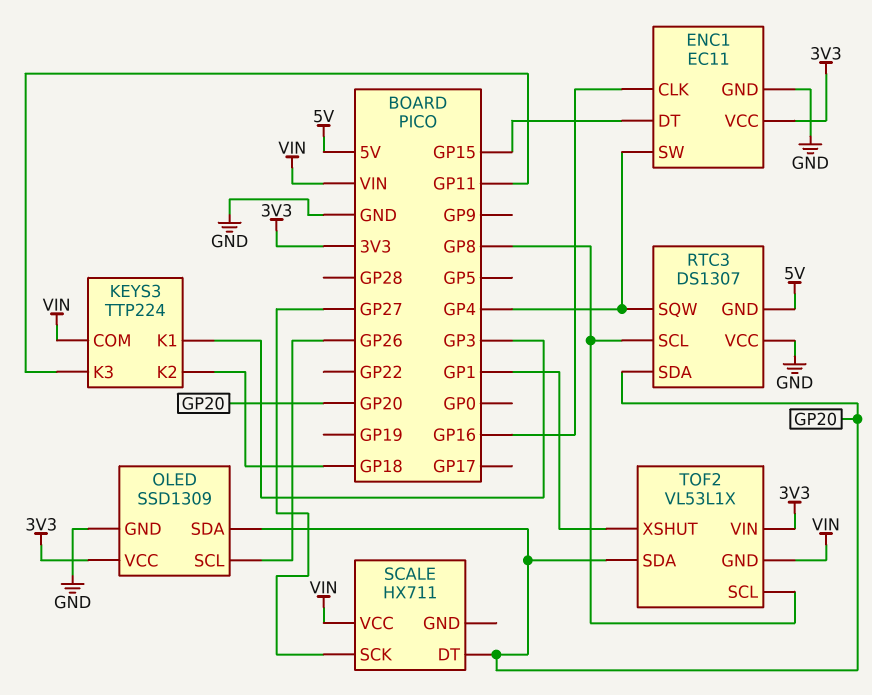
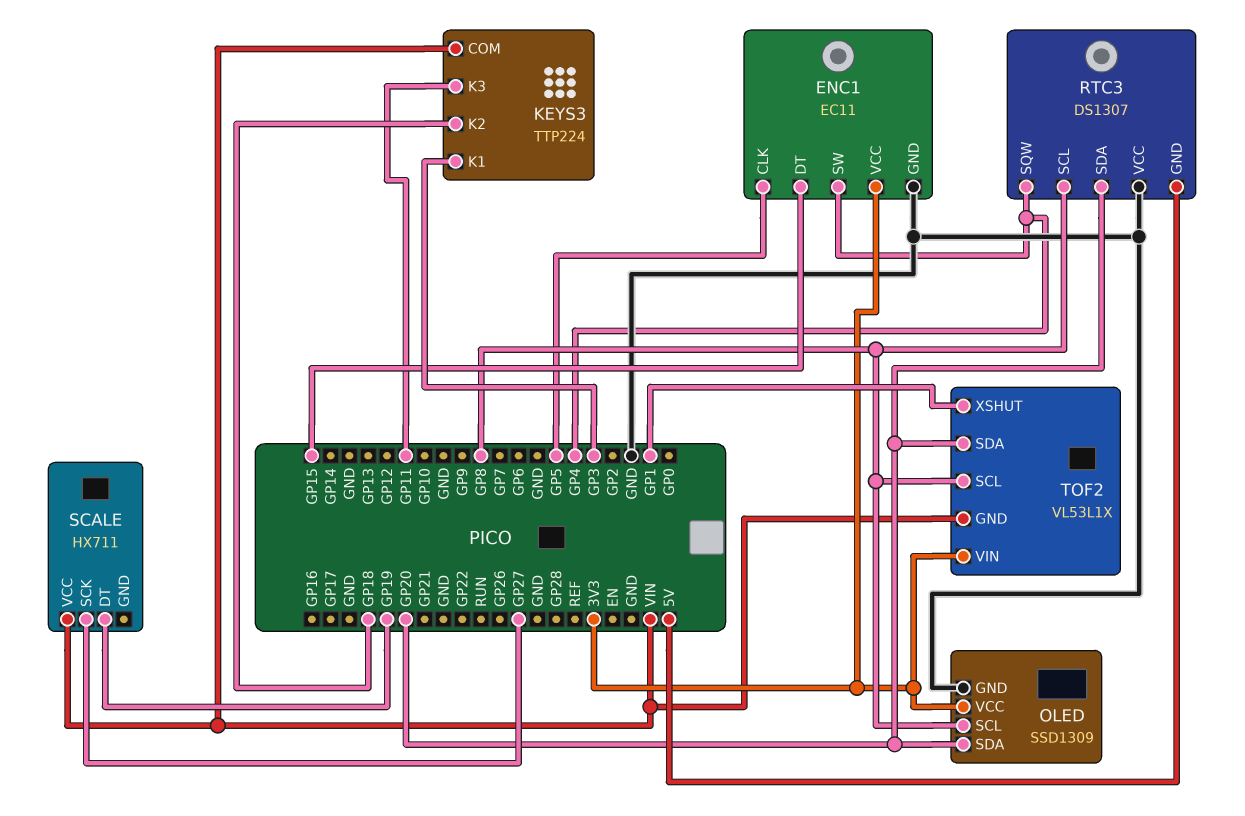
ENC1 pin CLK: GP16 -> GP5
OLED pin SCL: GP26 -> GP8
SCALE pin DT: GP20 -> GP19

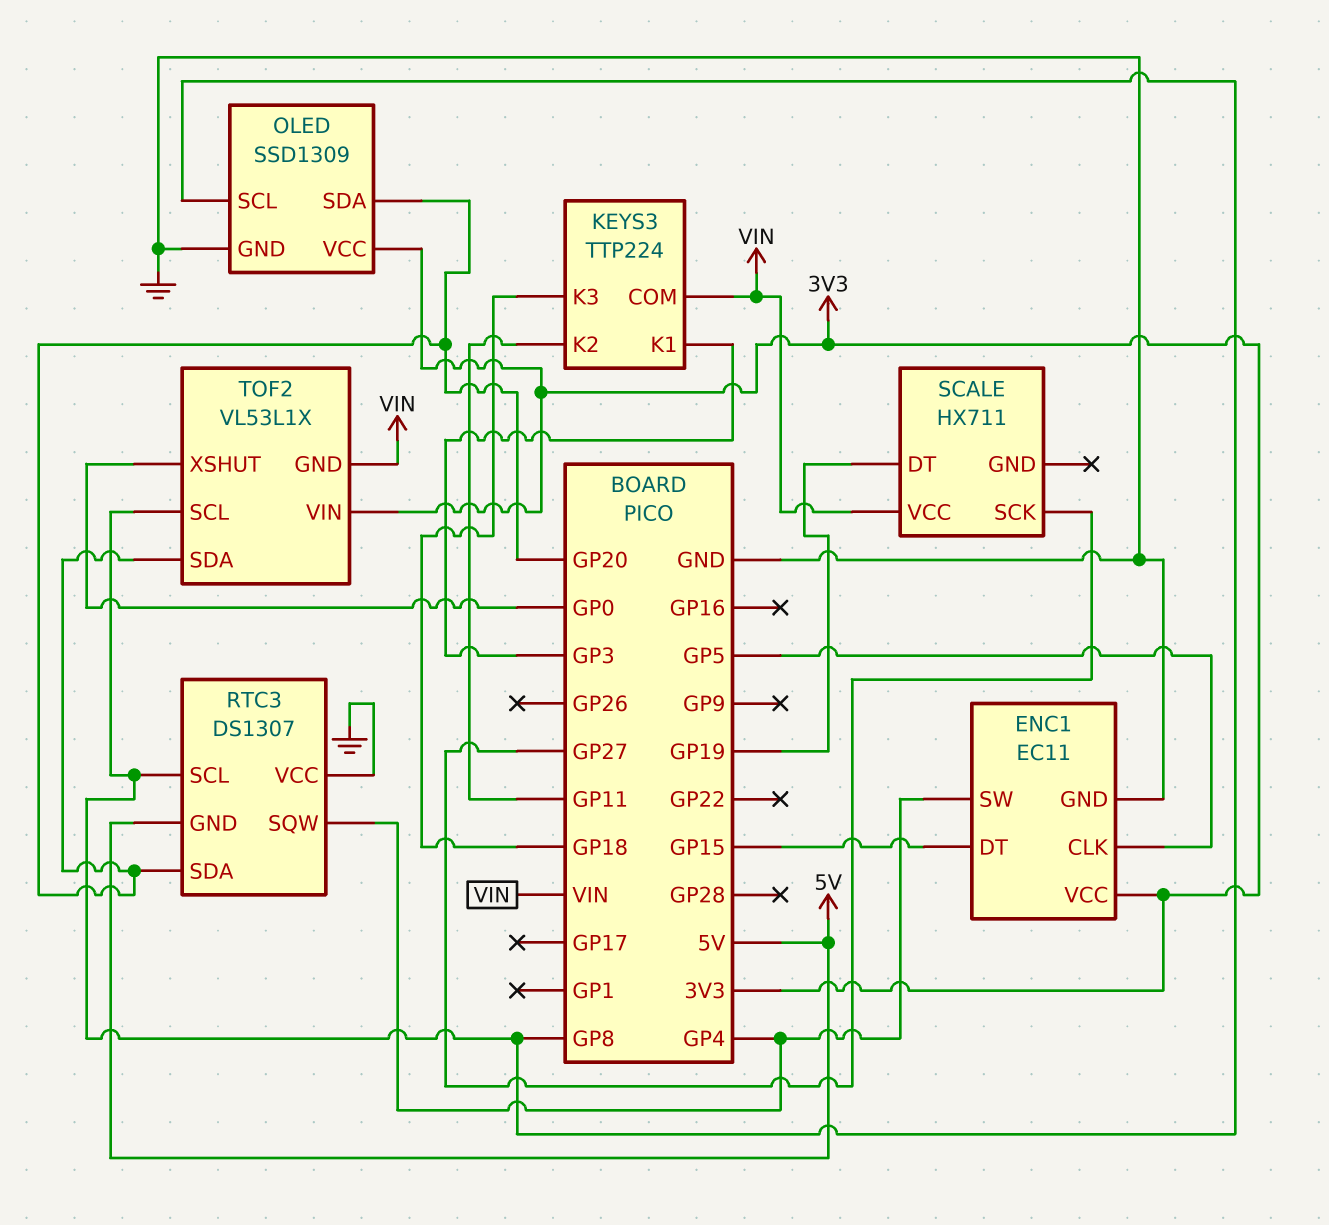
KEYS3 pin K2: GP18 -> GP11
KEYS3 pin K3: GP11 -> GP18
TOF2 pin XSHUT: GP1 -> GP0

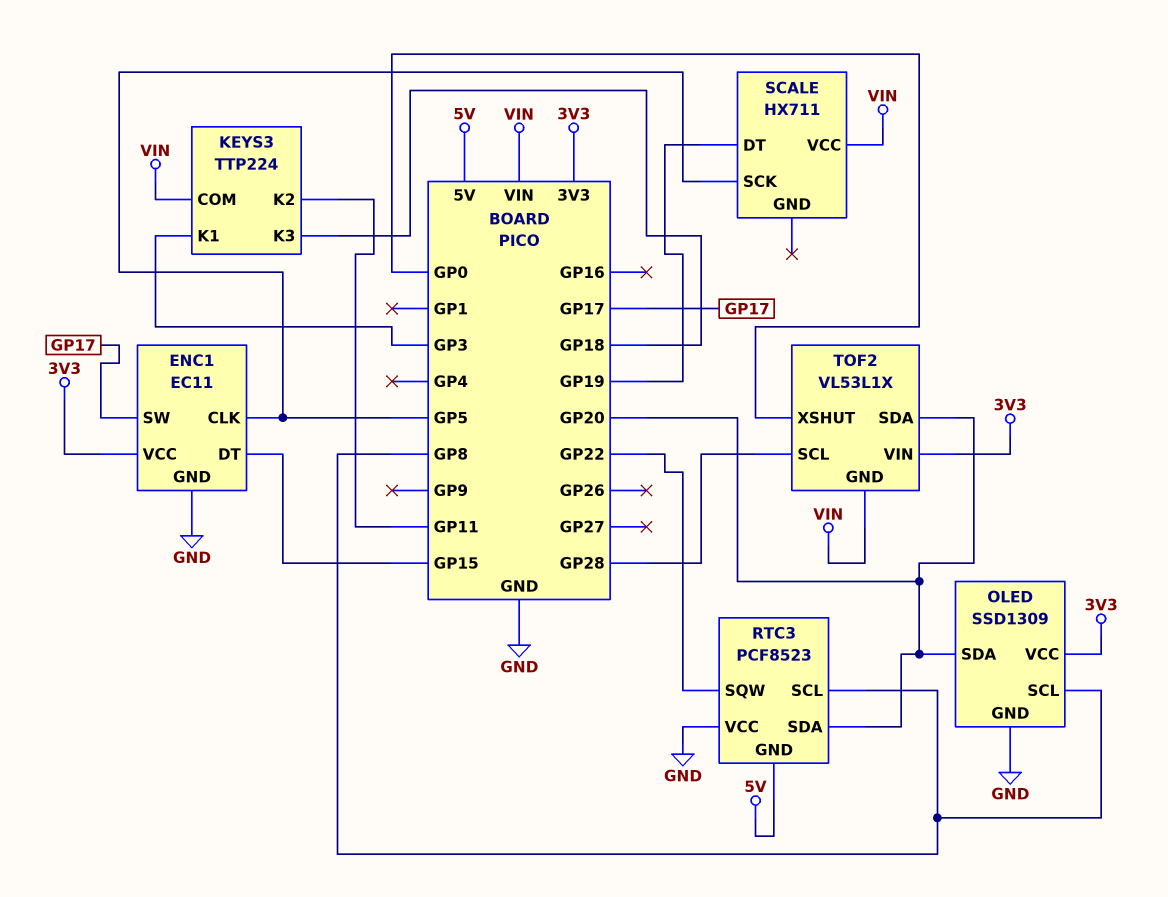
ENC1 pin SW: GP4 -> GP17
RTC3: DS1307 -> PCF8523
RTC3 pin SQW: GP4 -> GP22
SCALE pin SCK: GP27 -> GP5
TOF2 pin SCL: GP8 -> GP28

